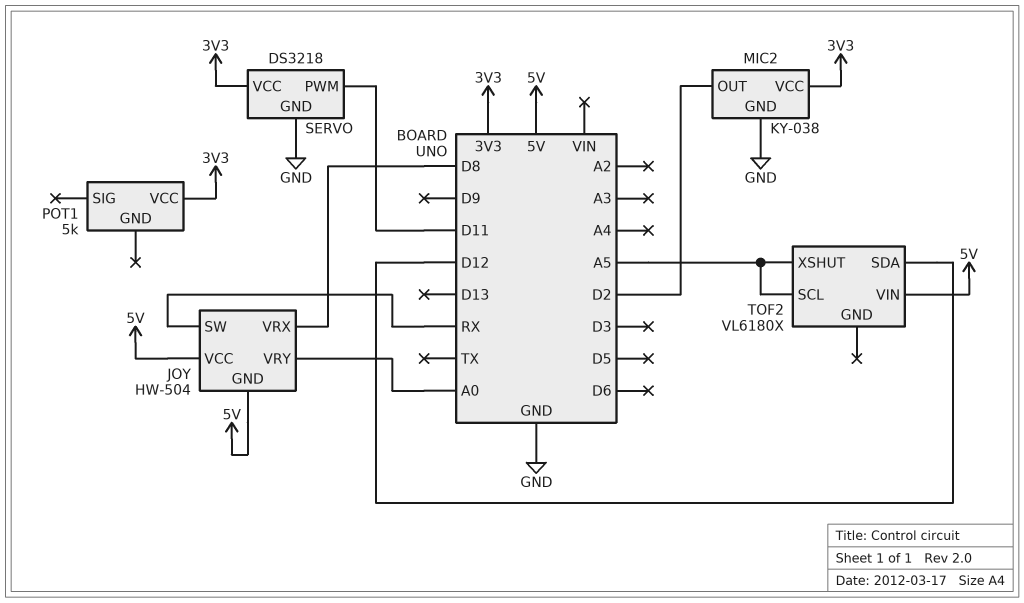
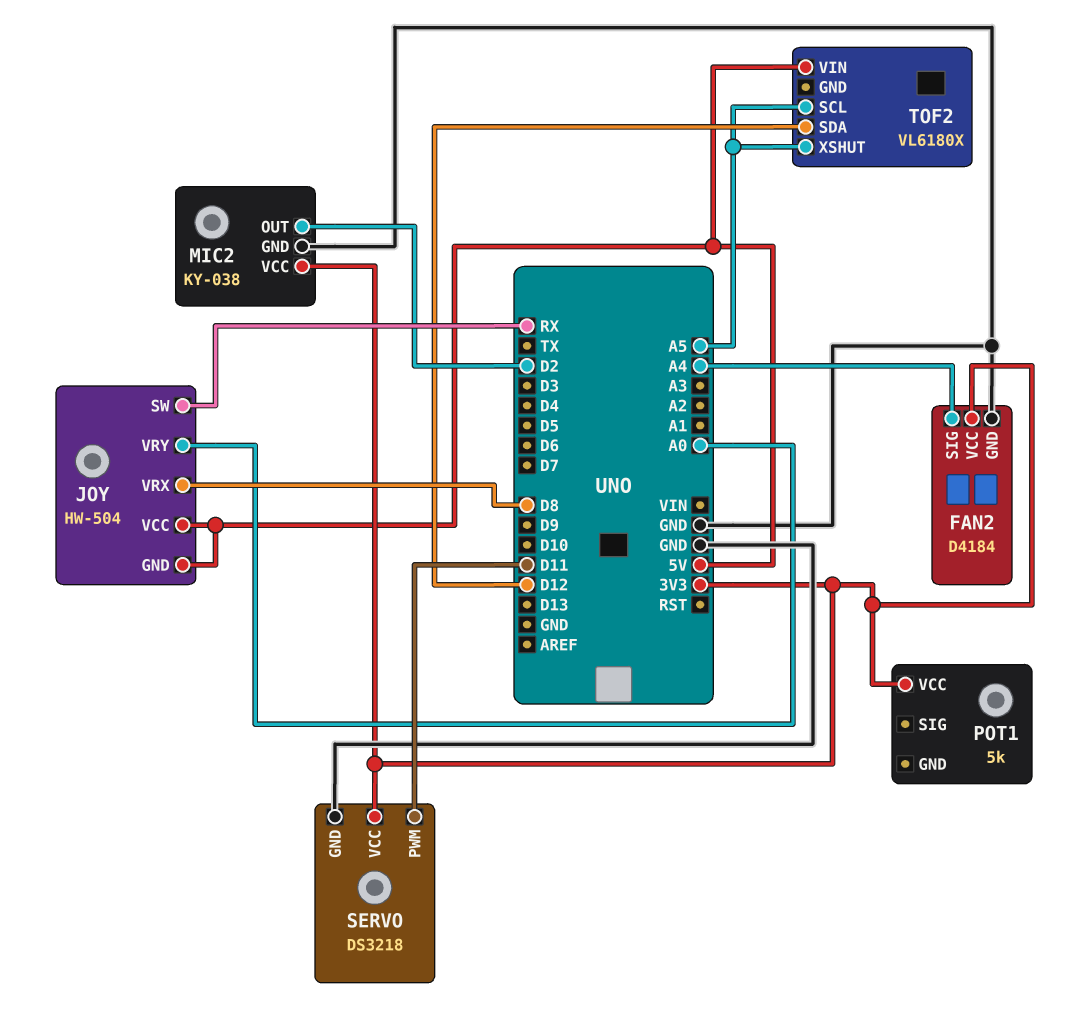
FAN2: none -> D4184
FAN2 pin GND: none -> GND
FAN2 pin SIG: none -> A4
FAN2 pin VCC: none -> 3V3

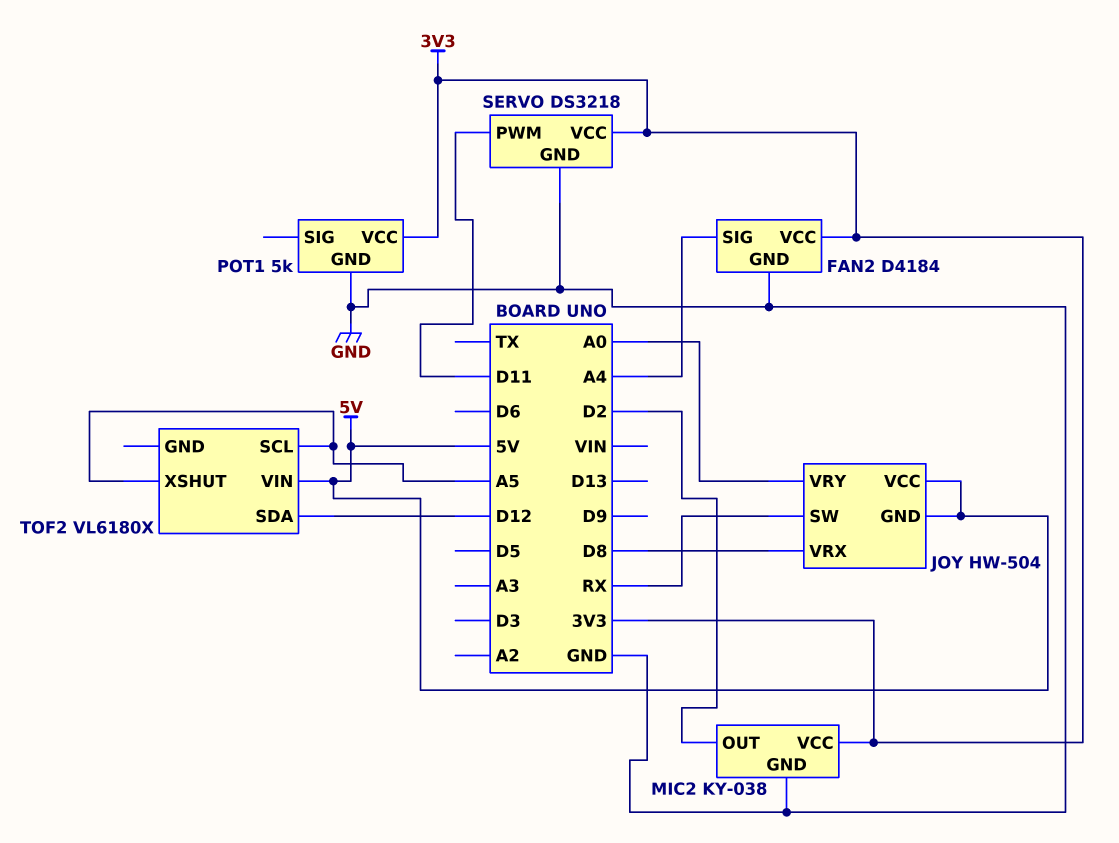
POT1 pin GND: none -> GND

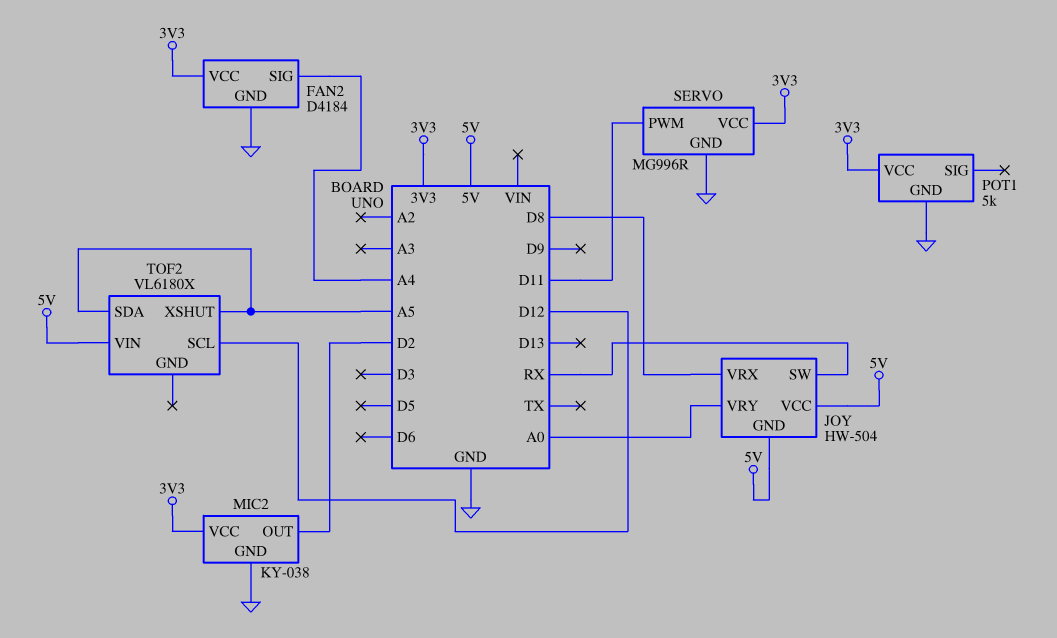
SERVO: DS3218 -> MG996R
TOF2 pin SCL: A5 -> D12
TOF2 pin SDA: D12 -> A5

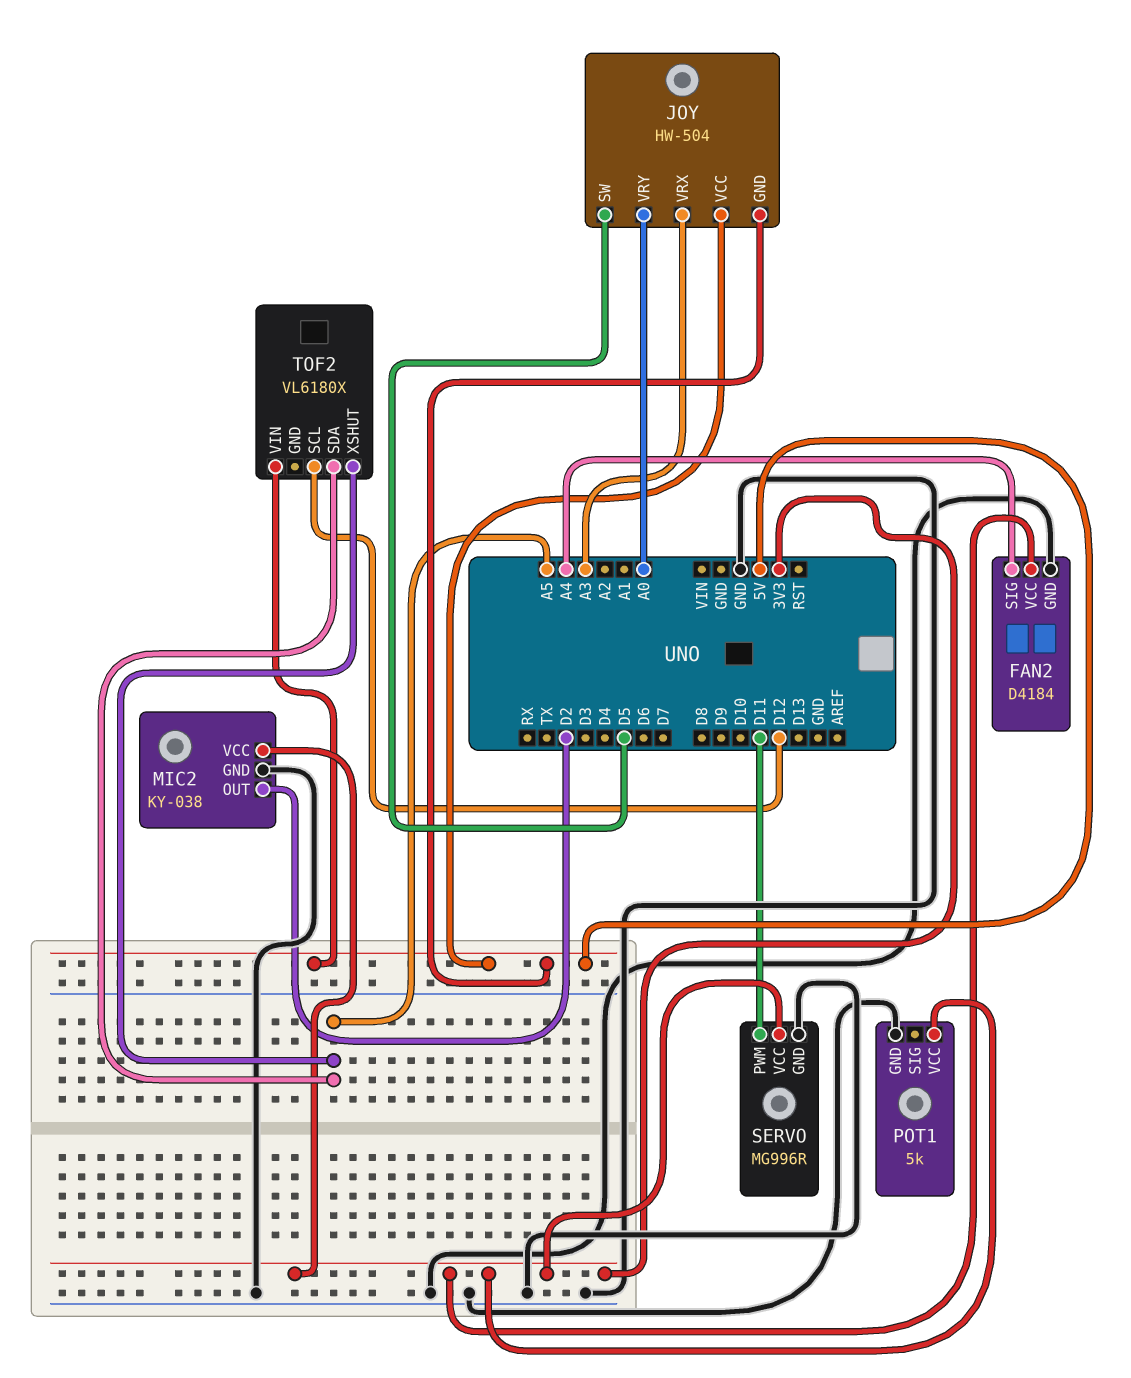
JOY pin SW: RX -> D5
JOY pin VRX: D8 -> A3

